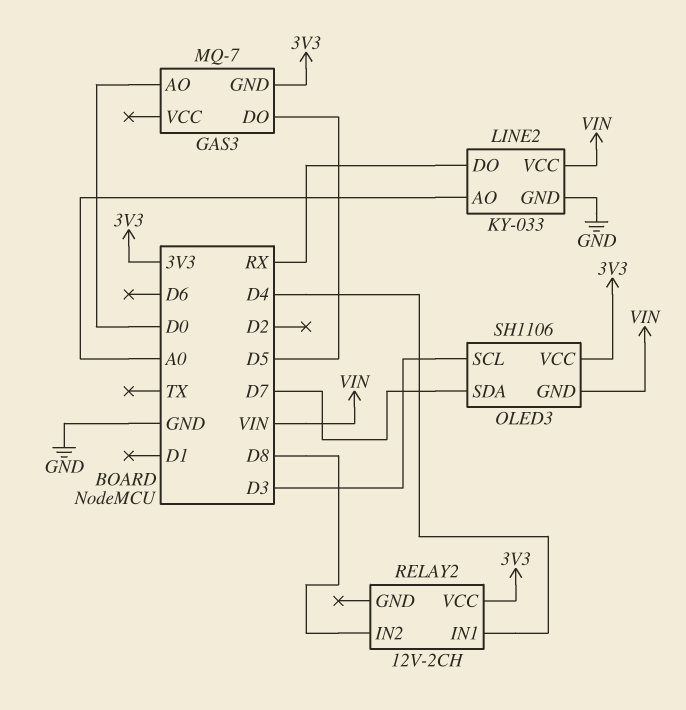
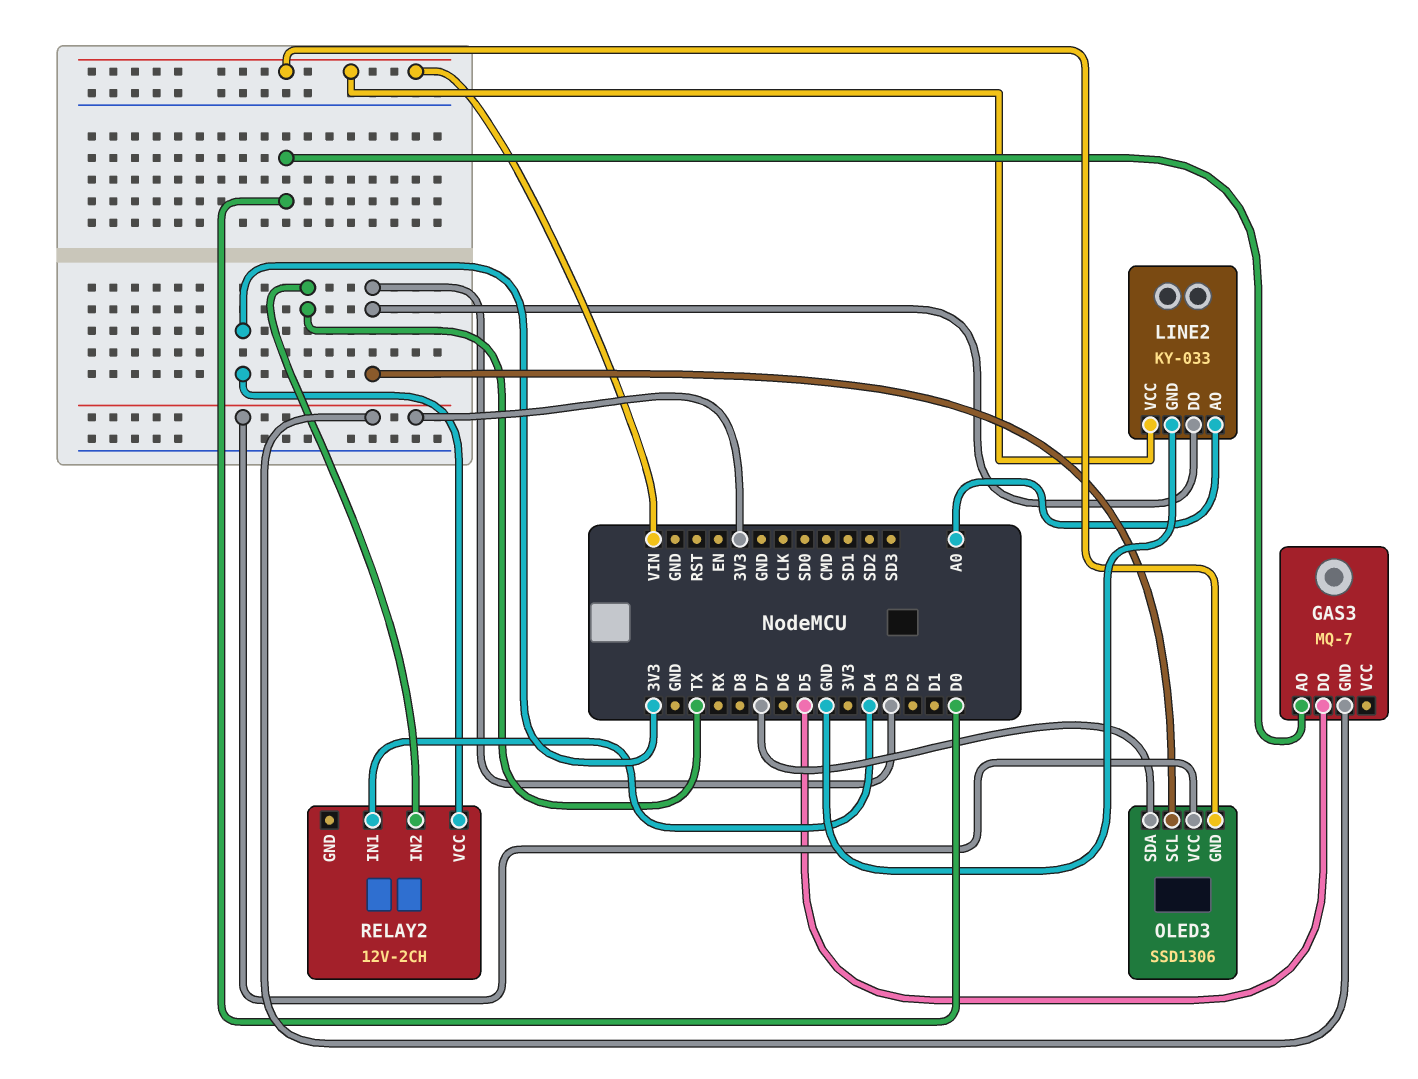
LINE2 pin DO: RX -> D3
OLED3: SH1106 -> SSD1306
RELAY2 pin IN2: D8 -> TX

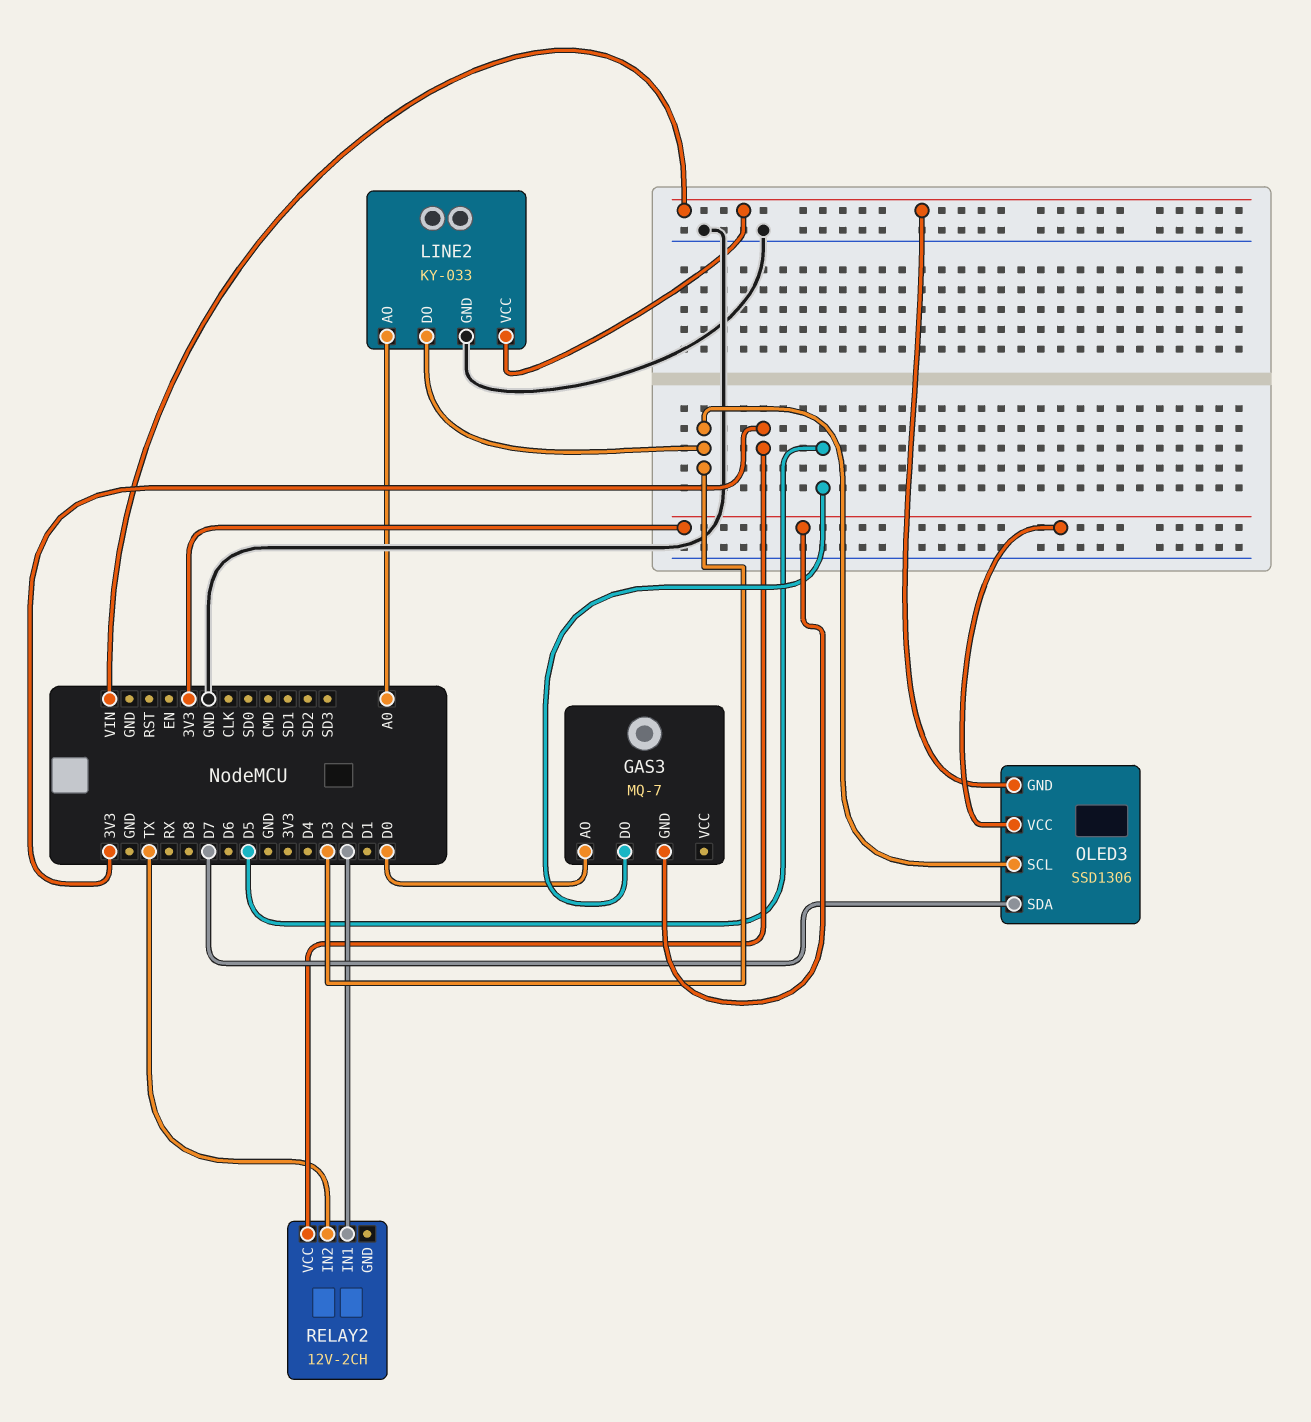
RELAY2 pin IN1: D4 -> D2

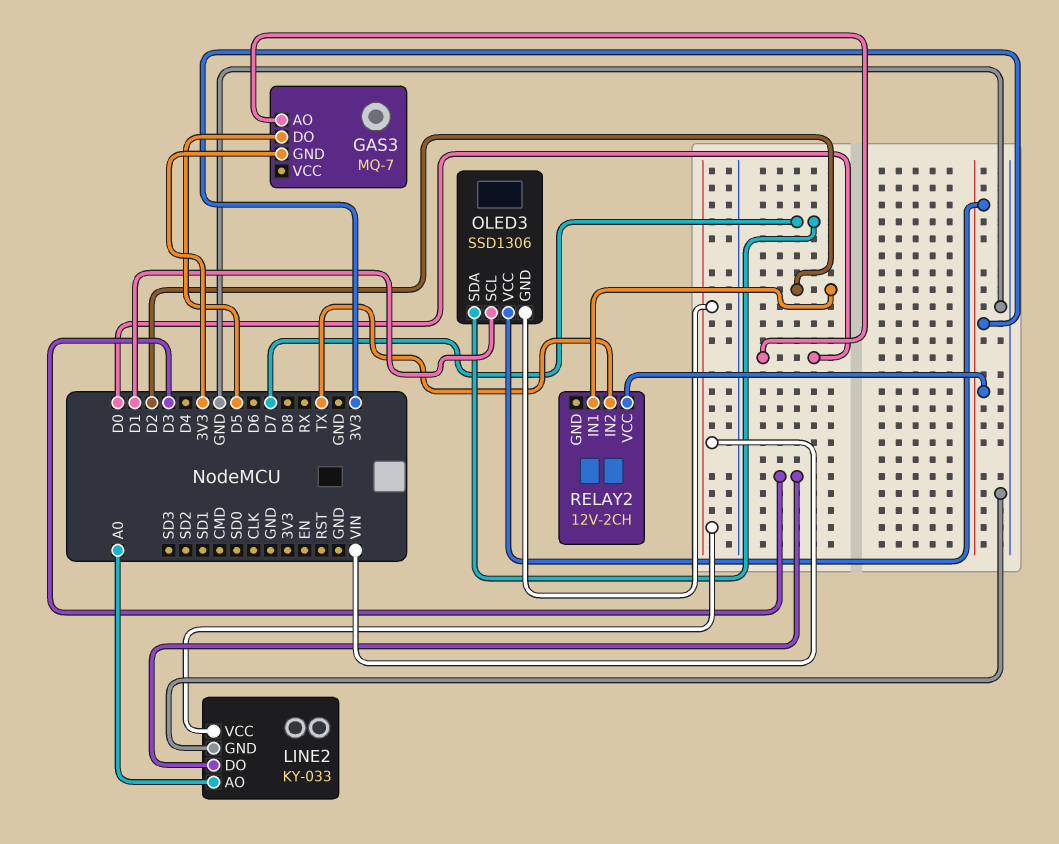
OLED3 pin SCL: D3 -> D1

